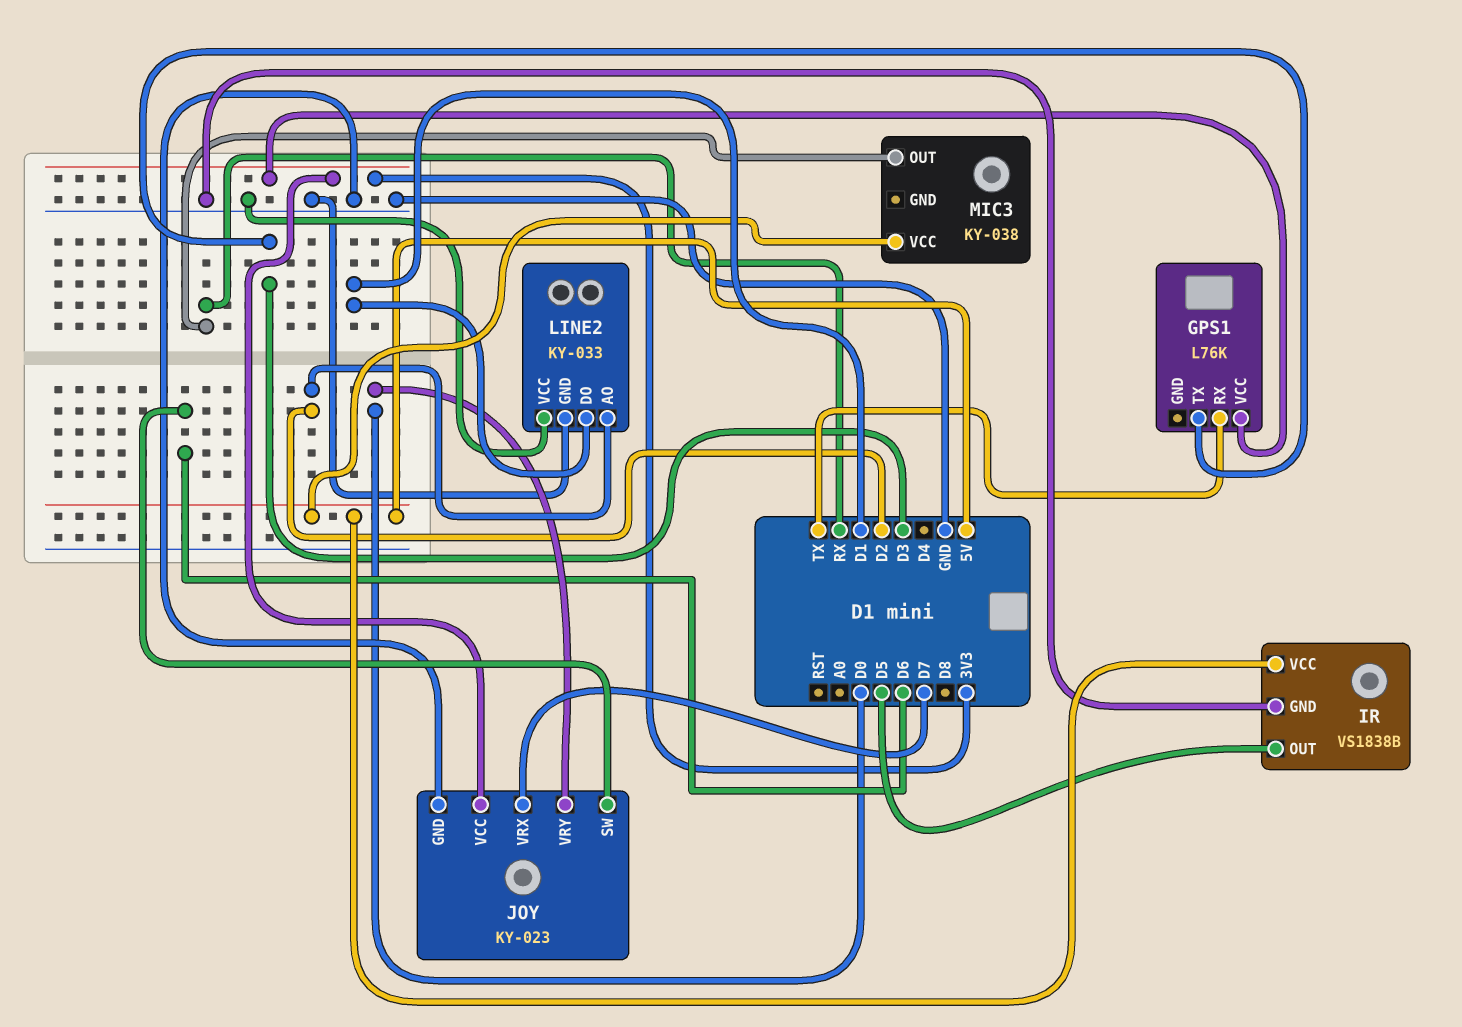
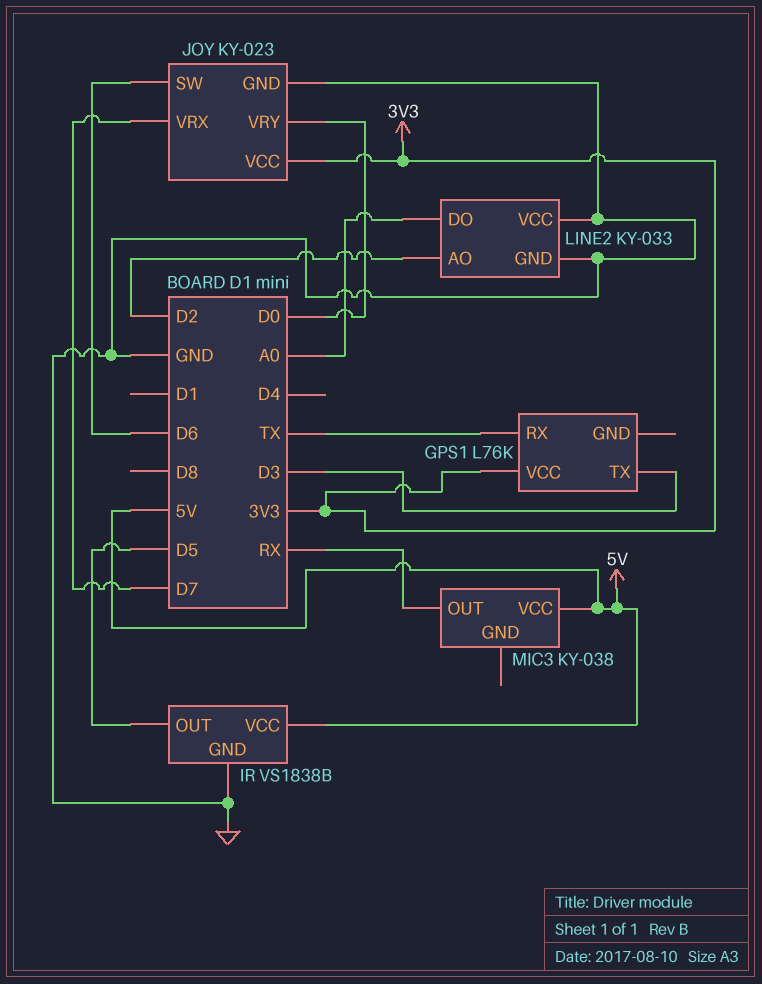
LINE2 pin DO: D1 -> A0

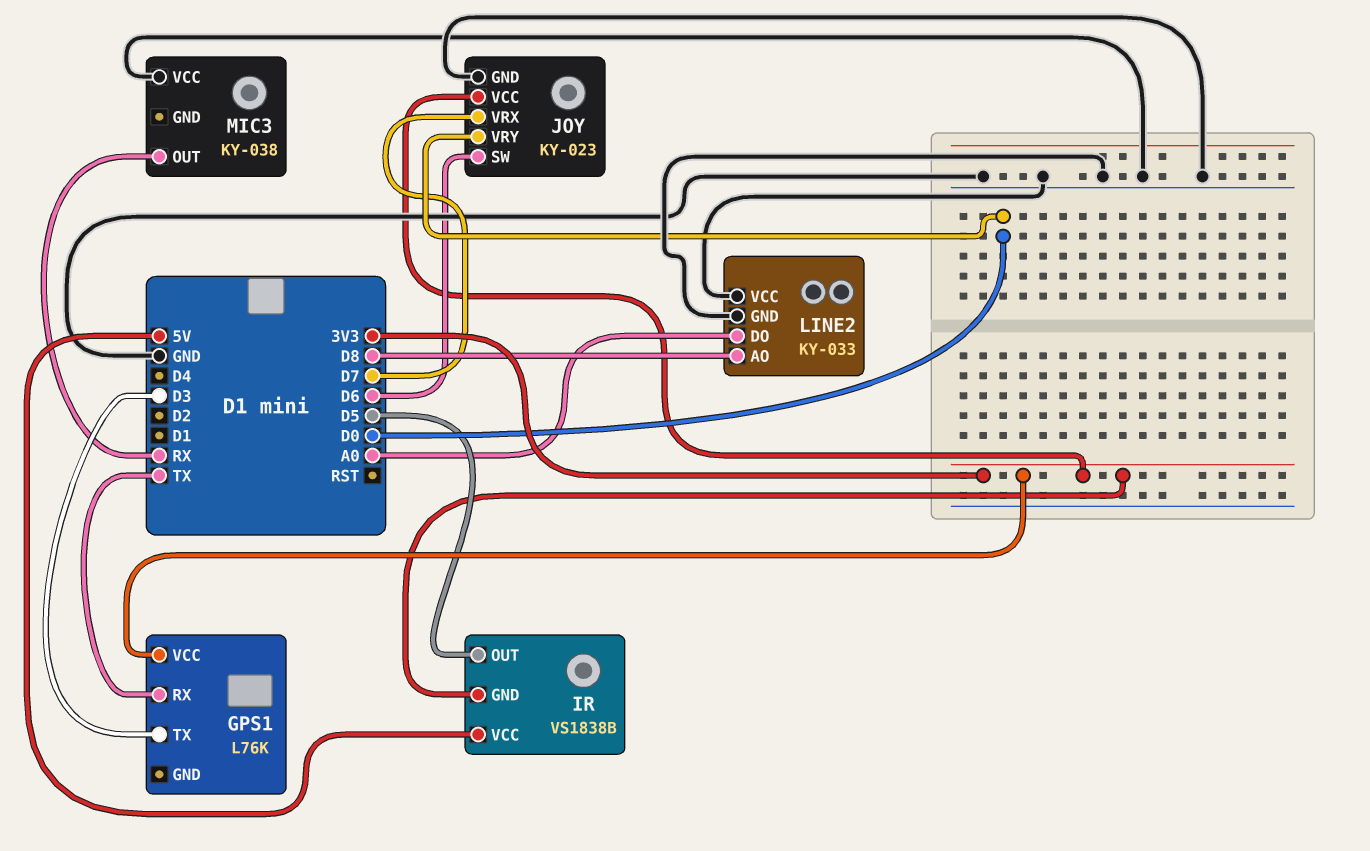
IR pin GND: GND -> 3V3
LINE2 pin AO: D2 -> D8
MIC3 pin VCC: 5V -> GND

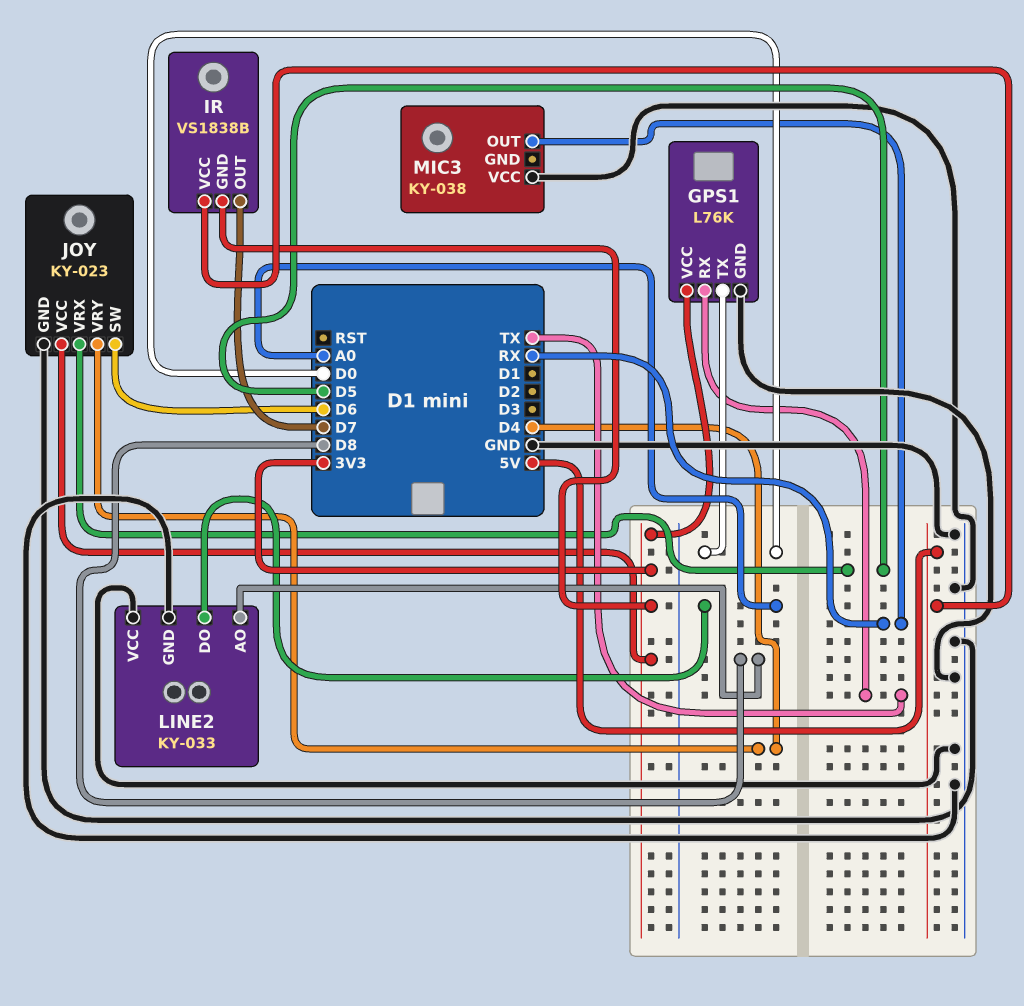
GPS1 pin GND: none -> GND
GPS1 pin TX: D3 -> D0
IR pin OUT: D5 -> D7
JOY pin VRX: D7 -> D5
JOY pin VRY: D0 -> D4

